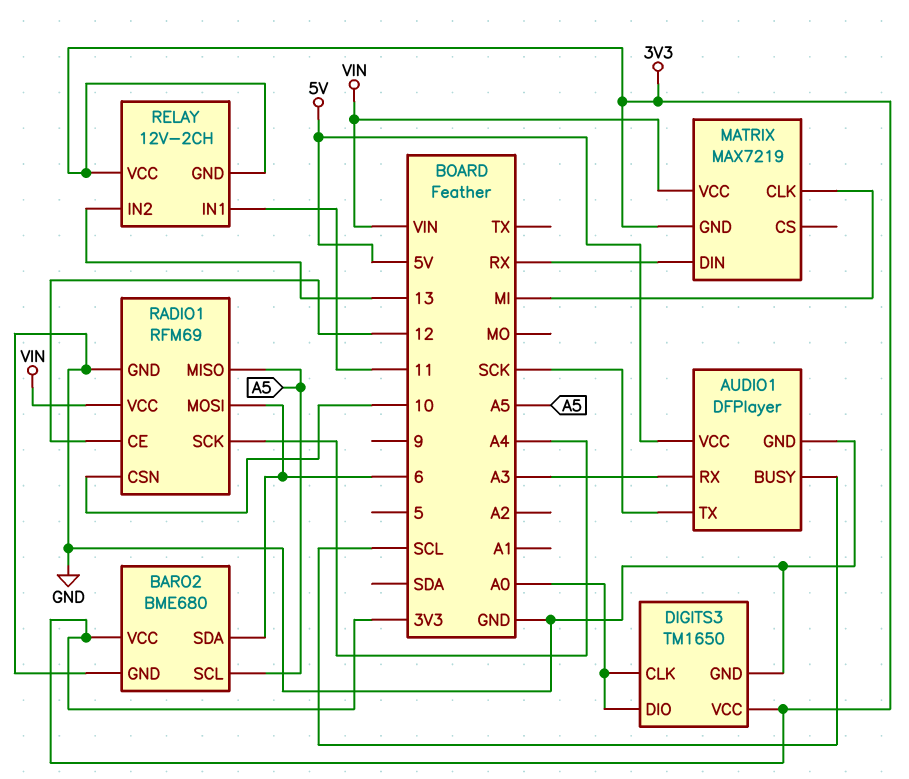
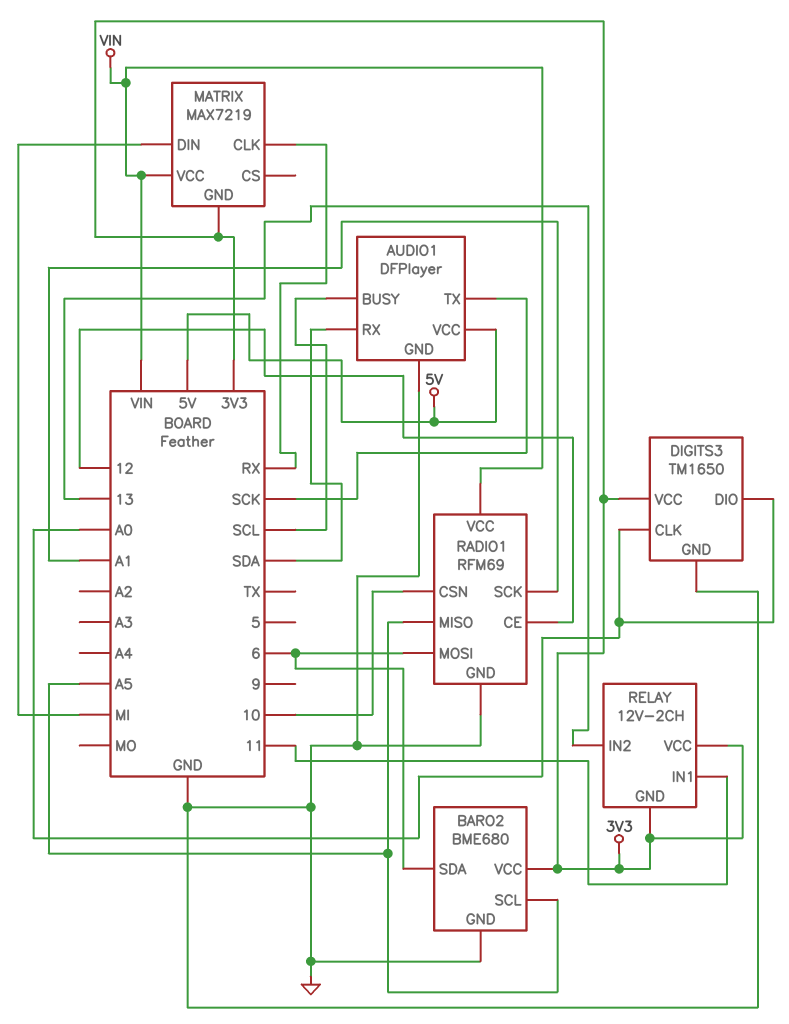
AUDIO1 pin RX: A3 -> SDA
MATRIX pin CLK: MI -> RX
MATRIX pin DIN: RX -> MI
RADIO1 pin SCK: A4 -> A1

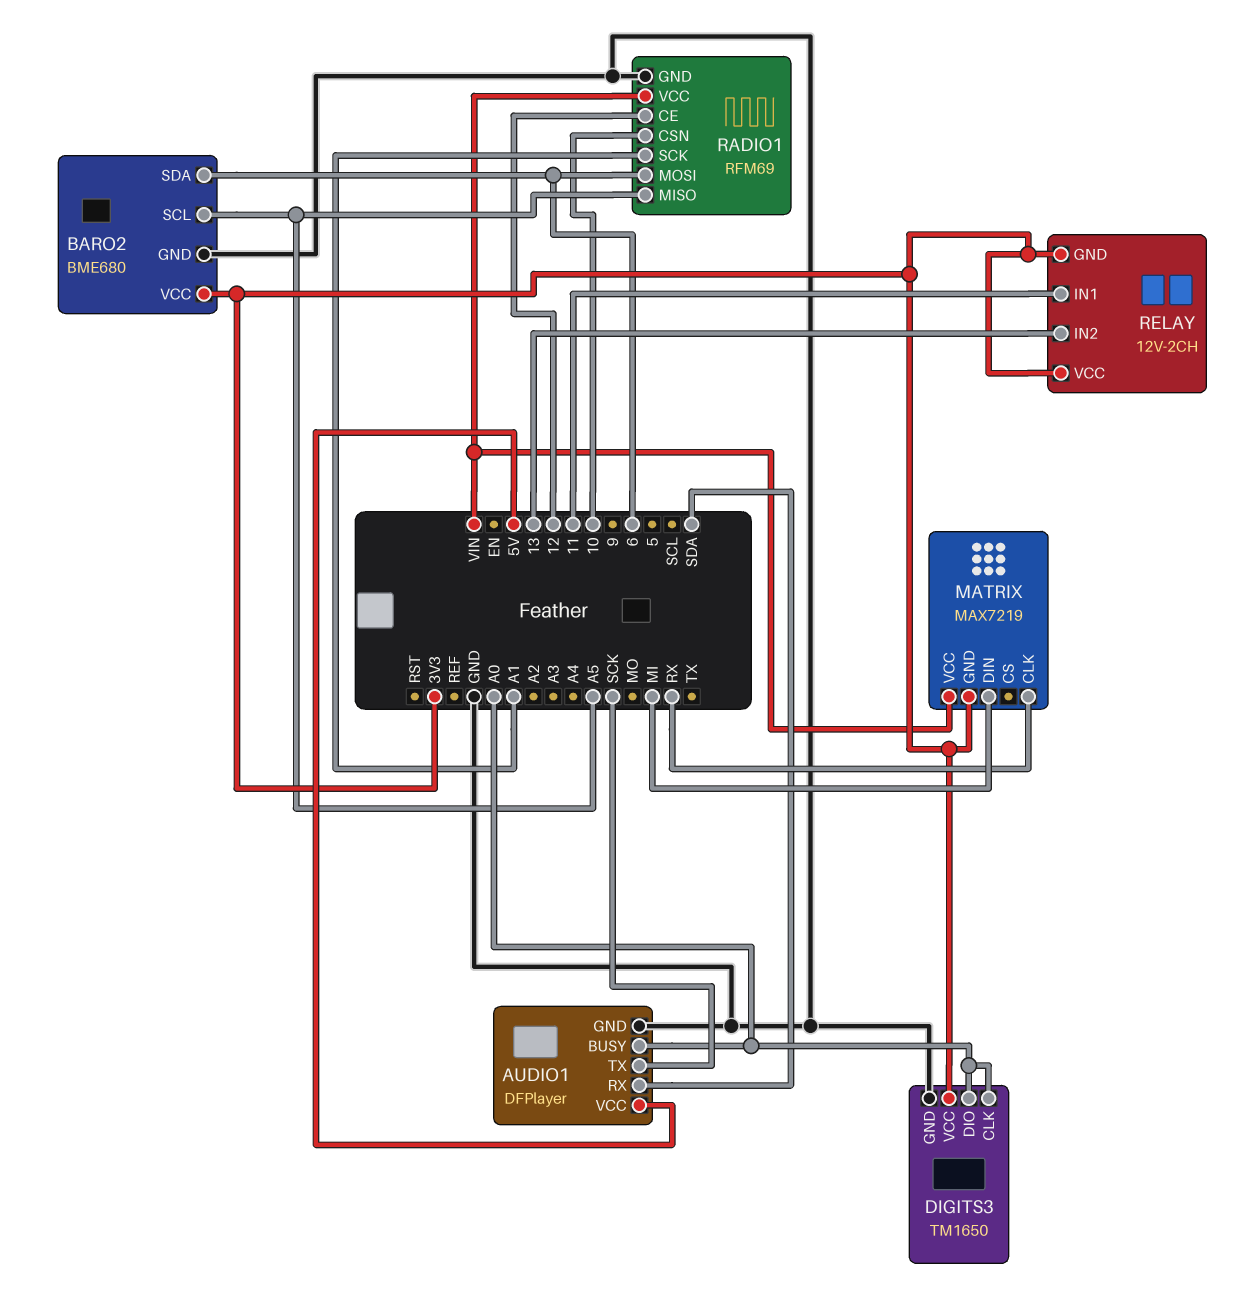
AUDIO1 pin BUSY: SCL -> A0

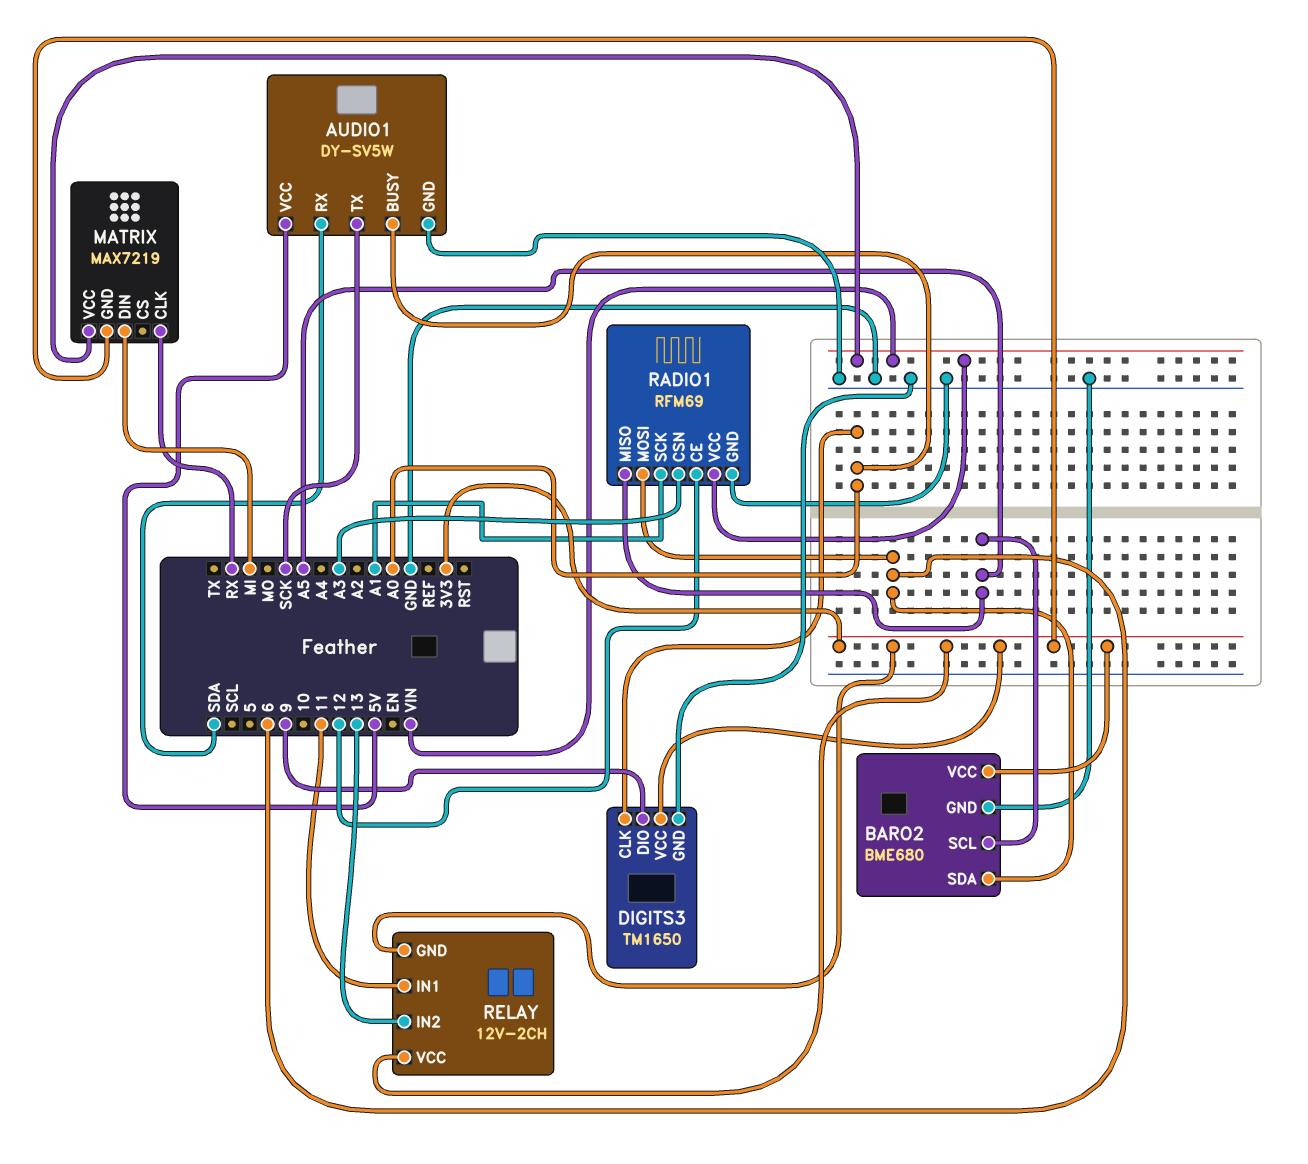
AUDIO1: DFPlayer -> DY-SV5W
DIGITS3 pin DIO: A0 -> 9
RADIO1 pin CSN: 10 -> A3

